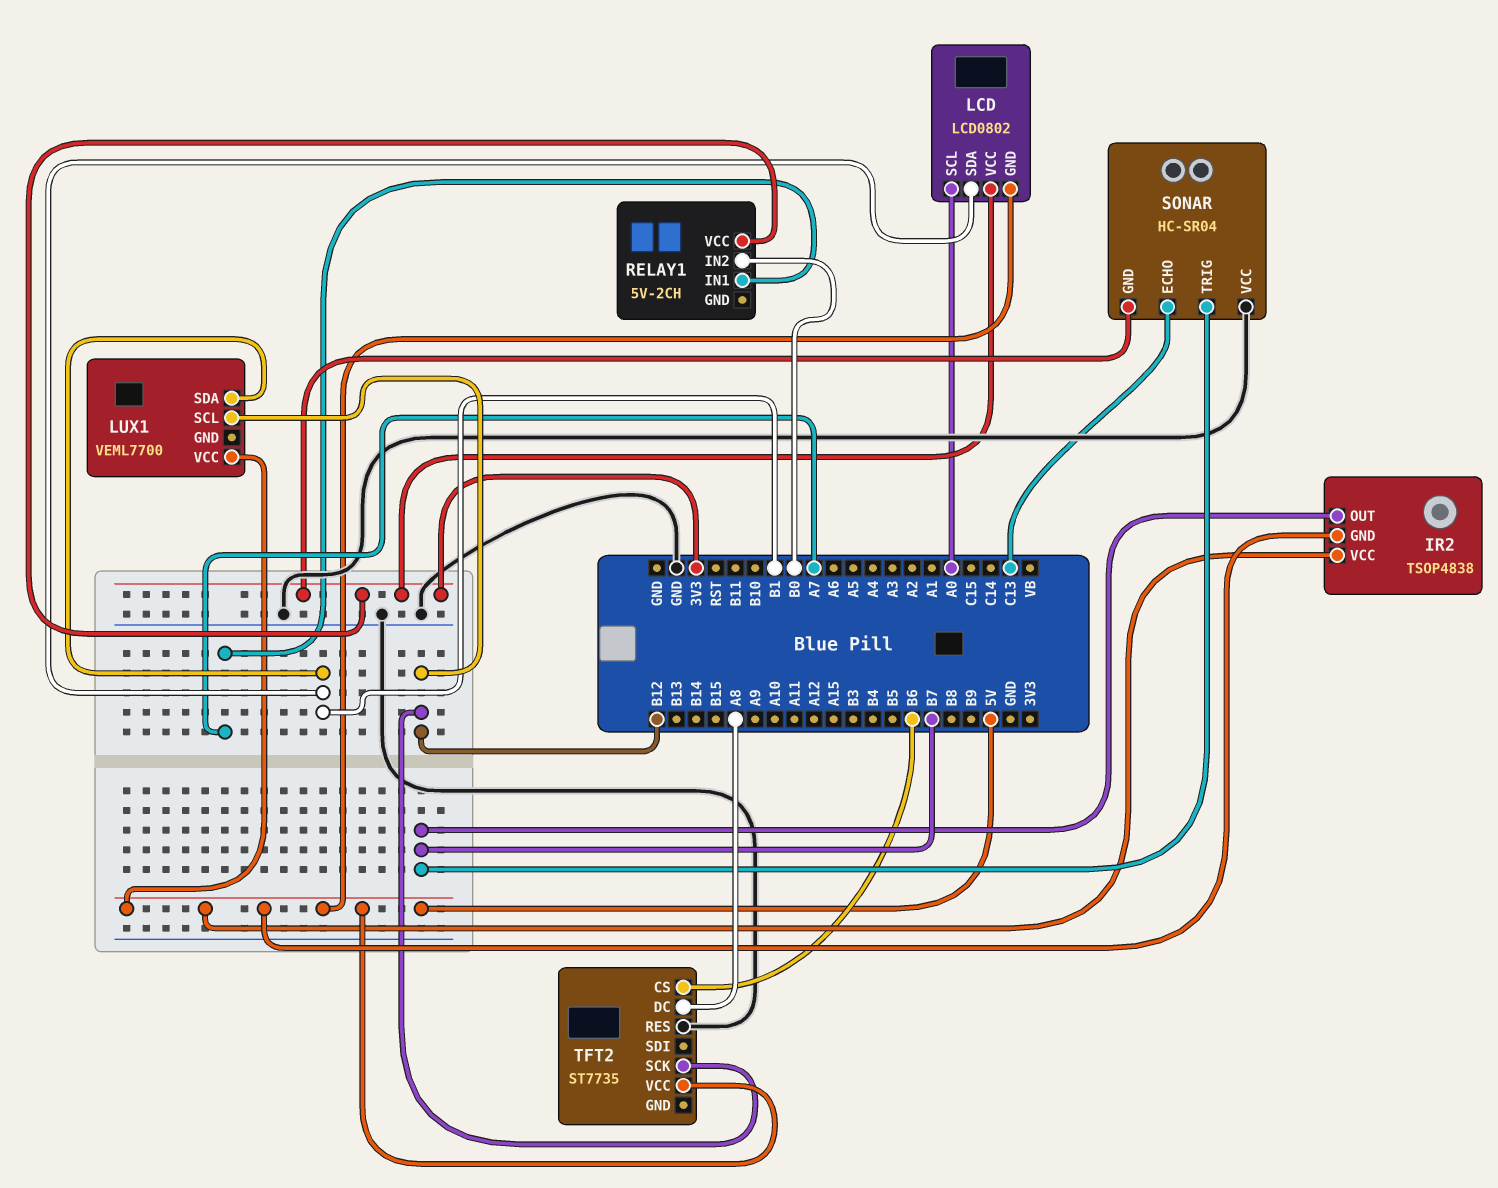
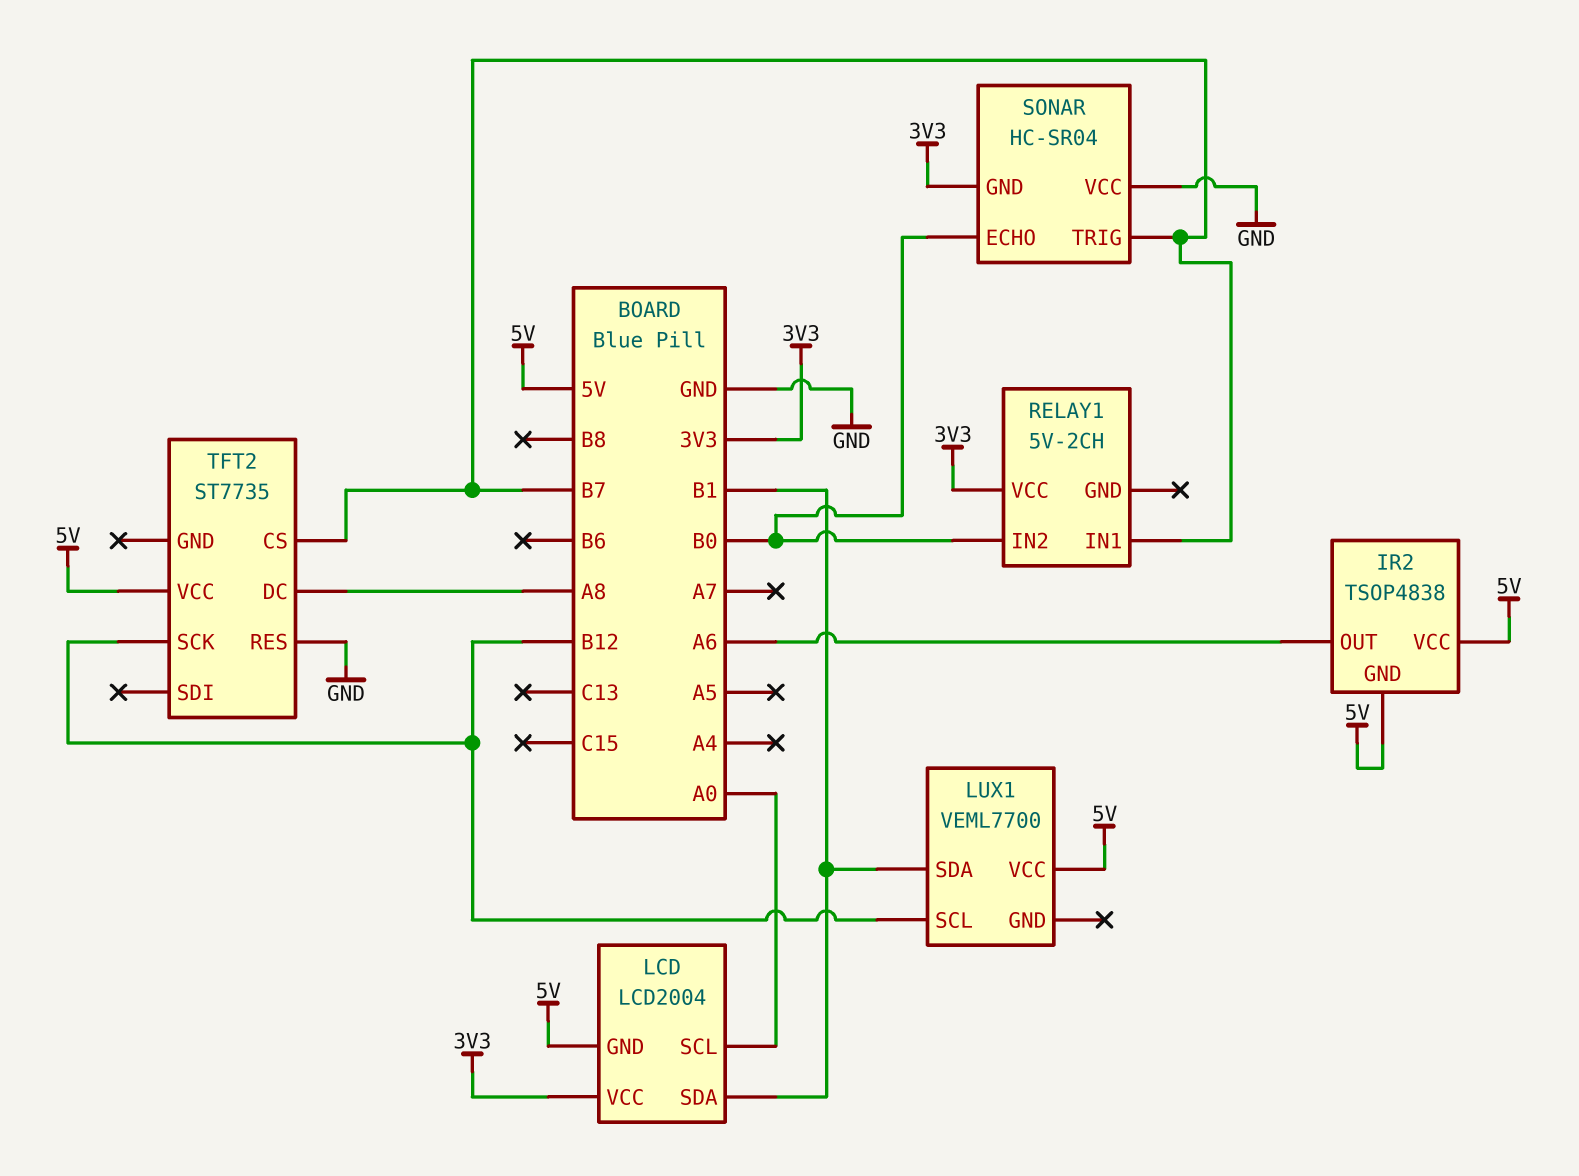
IR2 pin OUT: B7 -> A6
LCD: LCD0802 -> LCD2004
RELAY1 pin IN1: A7 -> B7
SONAR pin ECHO: C13 -> B0
TFT2 pin CS: B6 -> B7

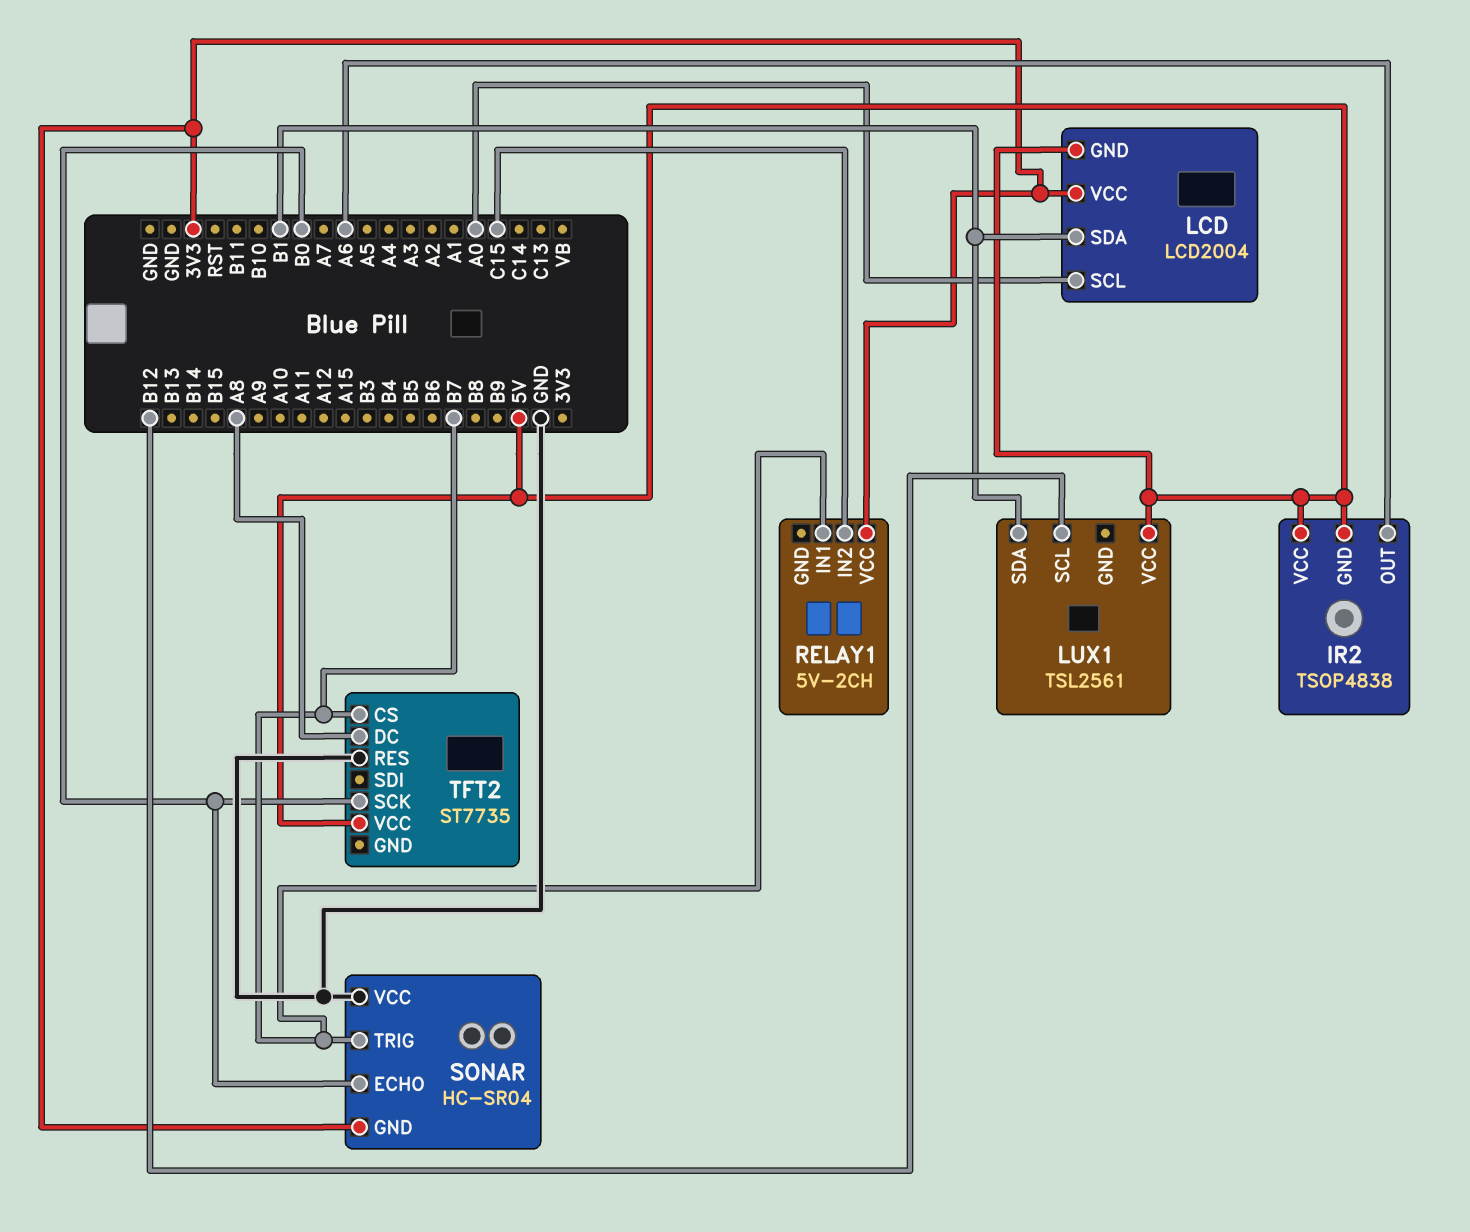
LUX1: VEML7700 -> TSL2561
RELAY1 pin IN2: B0 -> C15
TFT2 pin SCK: B12 -> B0

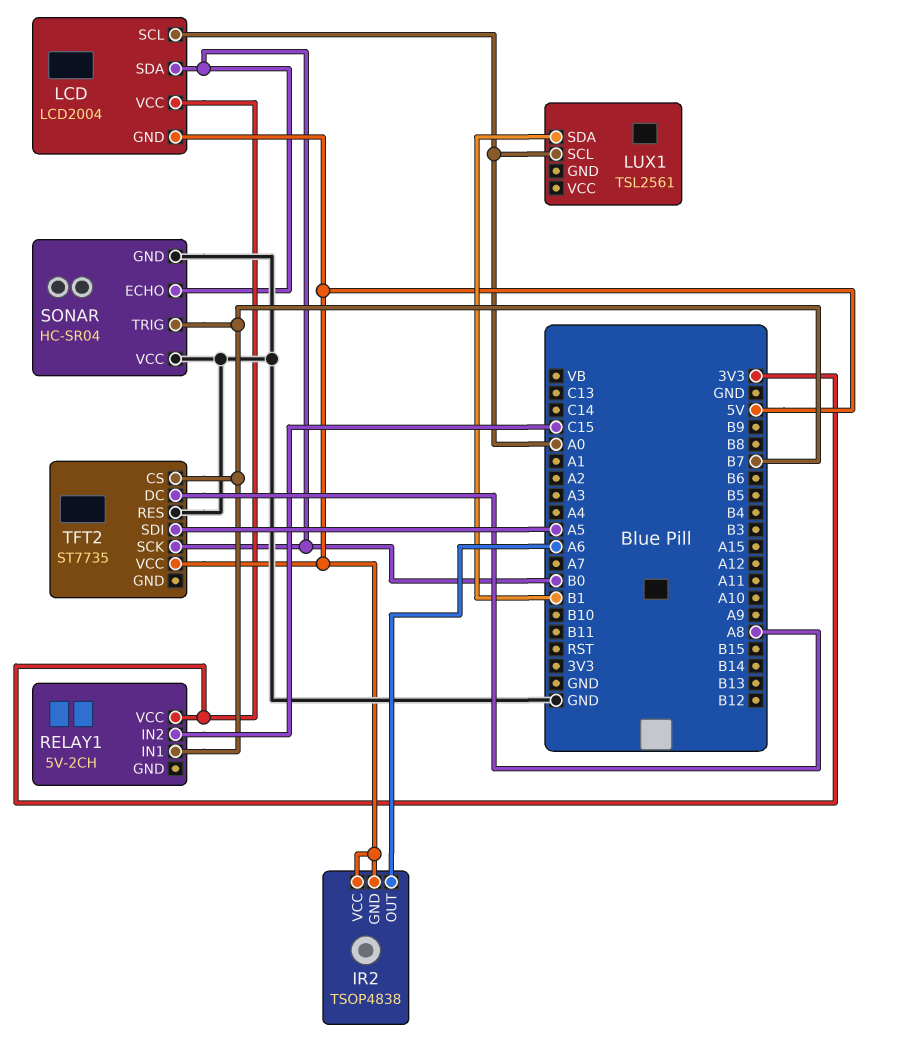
LCD pin SDA: B1 -> B0
LUX1 pin SCL: B12 -> A0
LUX1 pin VCC: 5V -> none
SONAR pin GND: 3V3 -> GND
TFT2 pin SDI: none -> A5

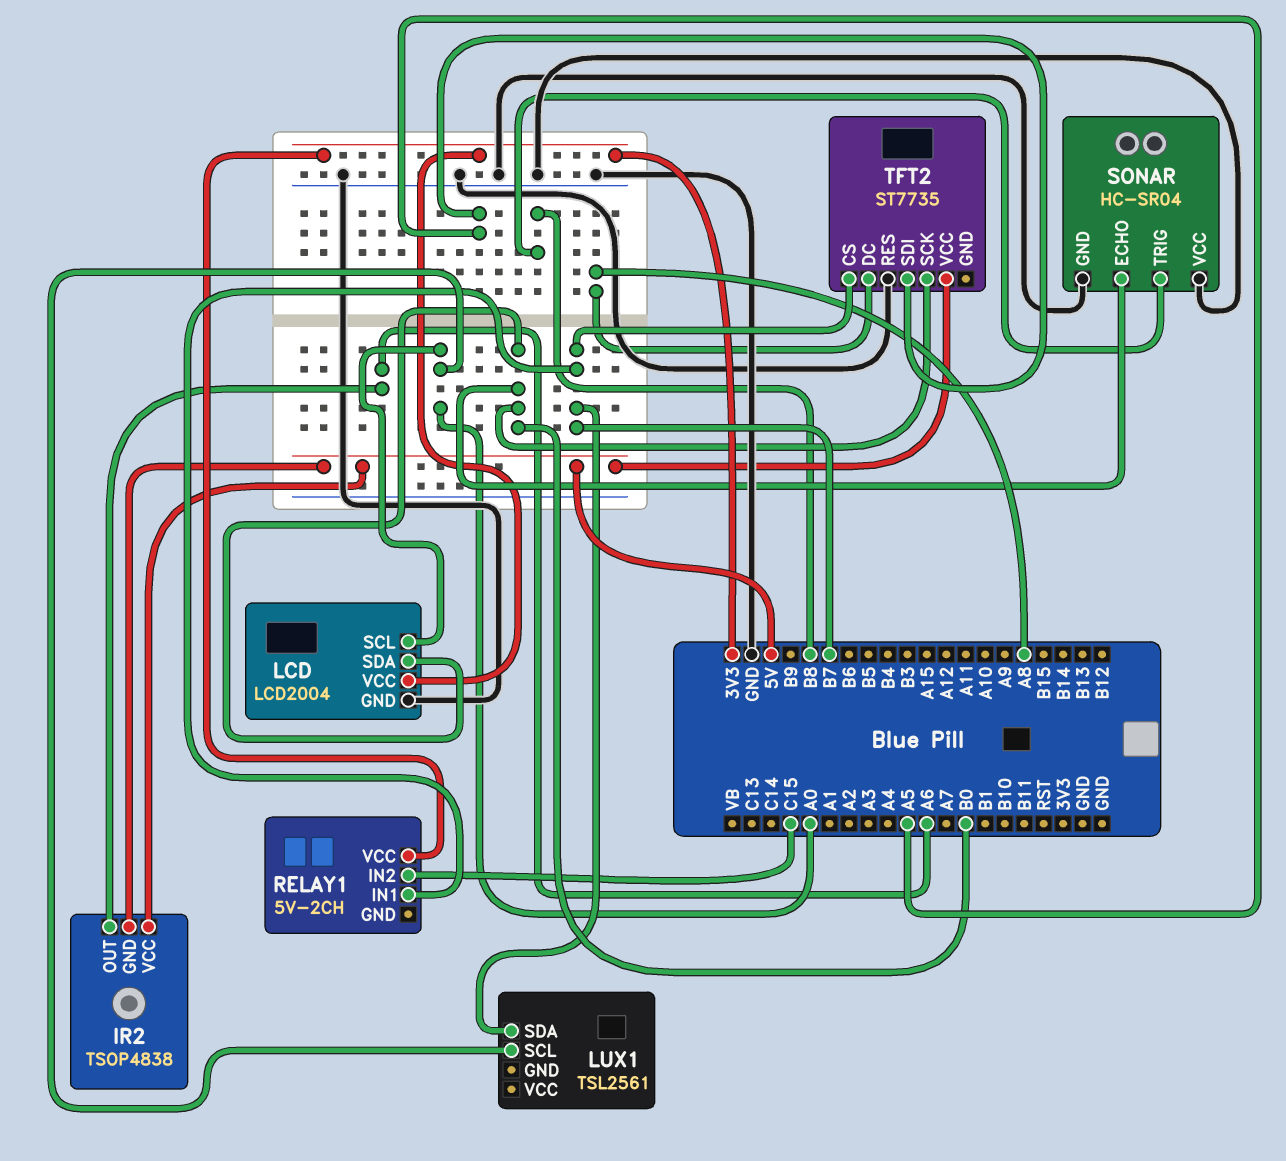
LCD pin GND: 5V -> GND
LUX1 pin SDA: B1 -> B7
SONAR pin TRIG: B7 -> B8

